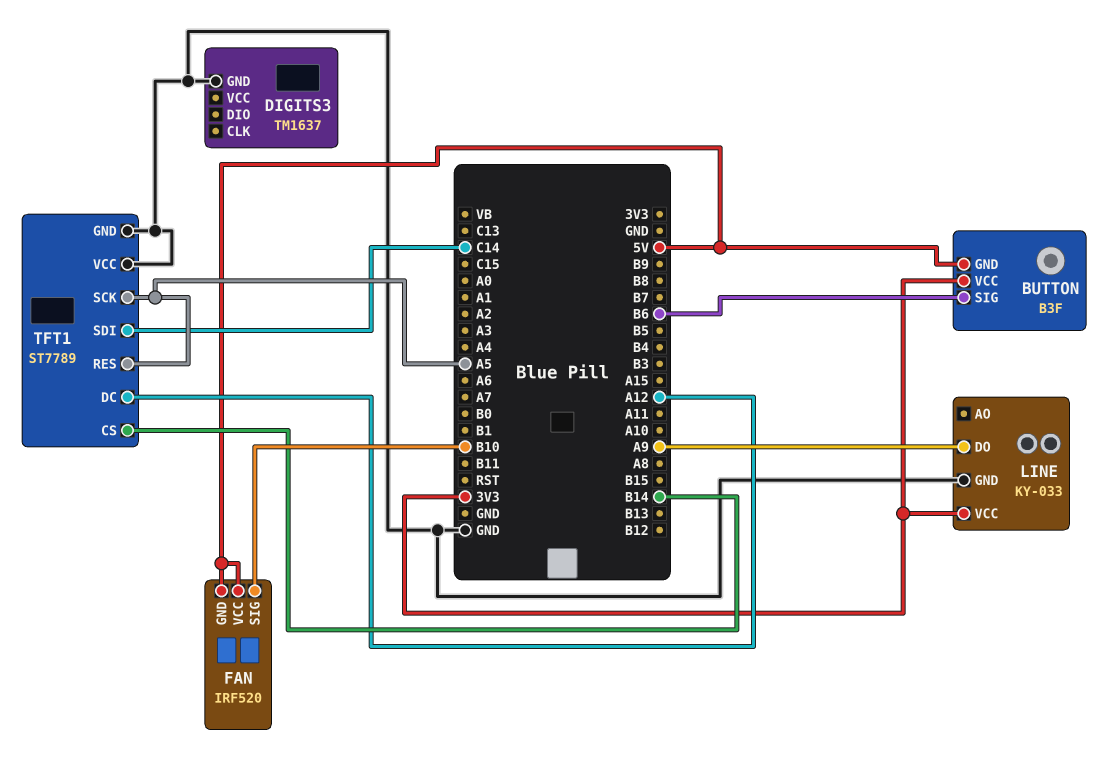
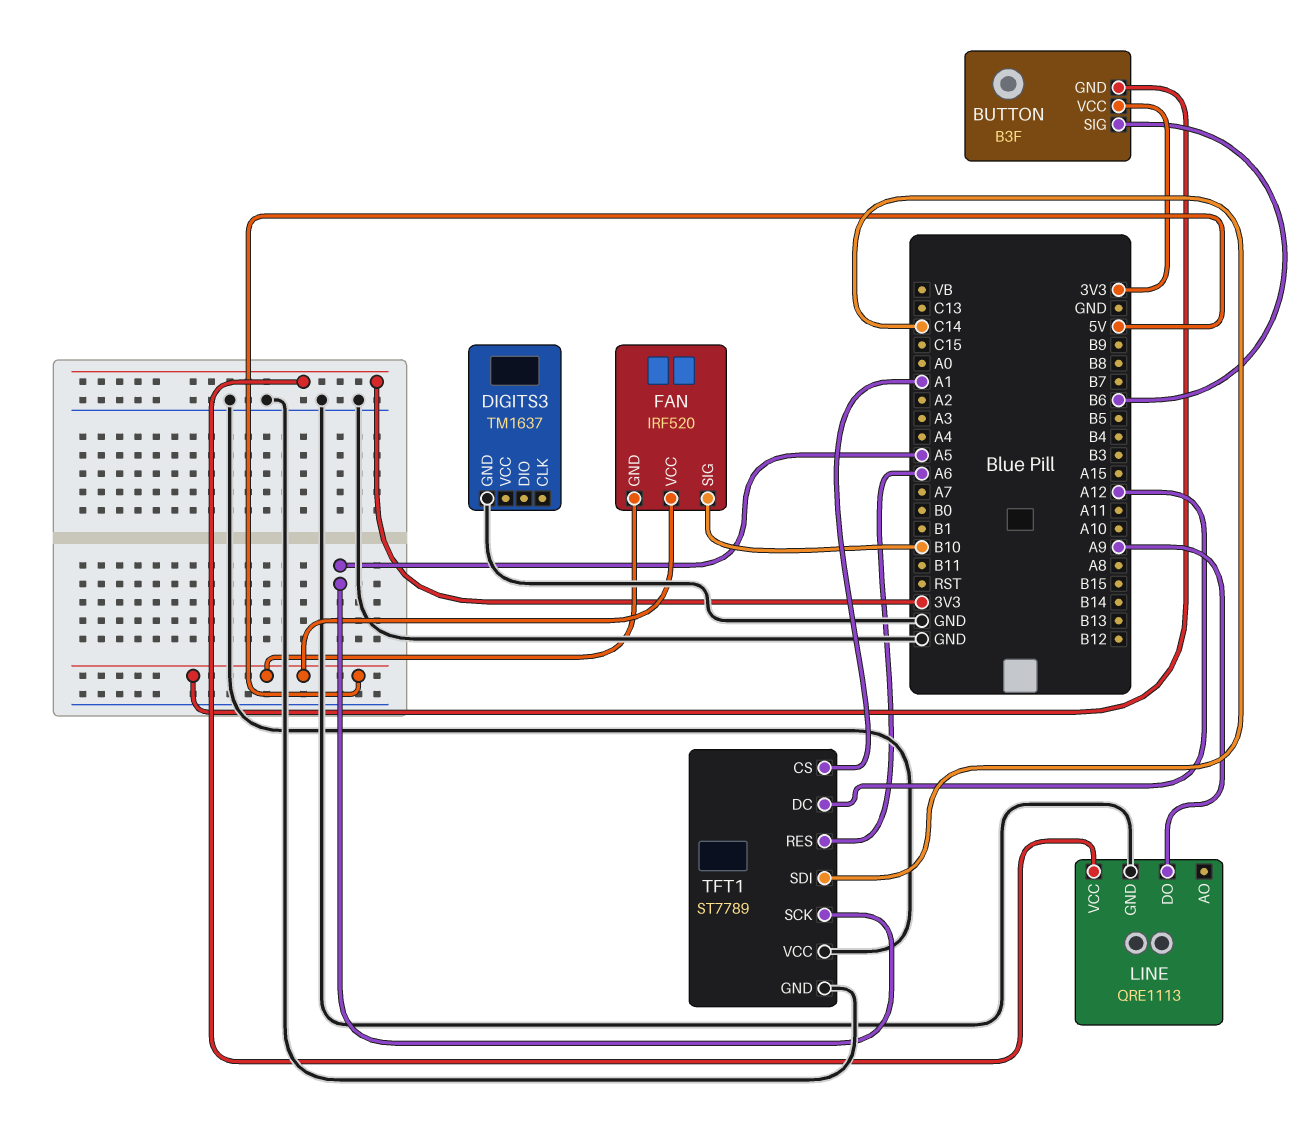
LINE: KY-033 -> QRE1113
TFT1 pin CS: B14 -> A1
TFT1 pin RES: A5 -> A6

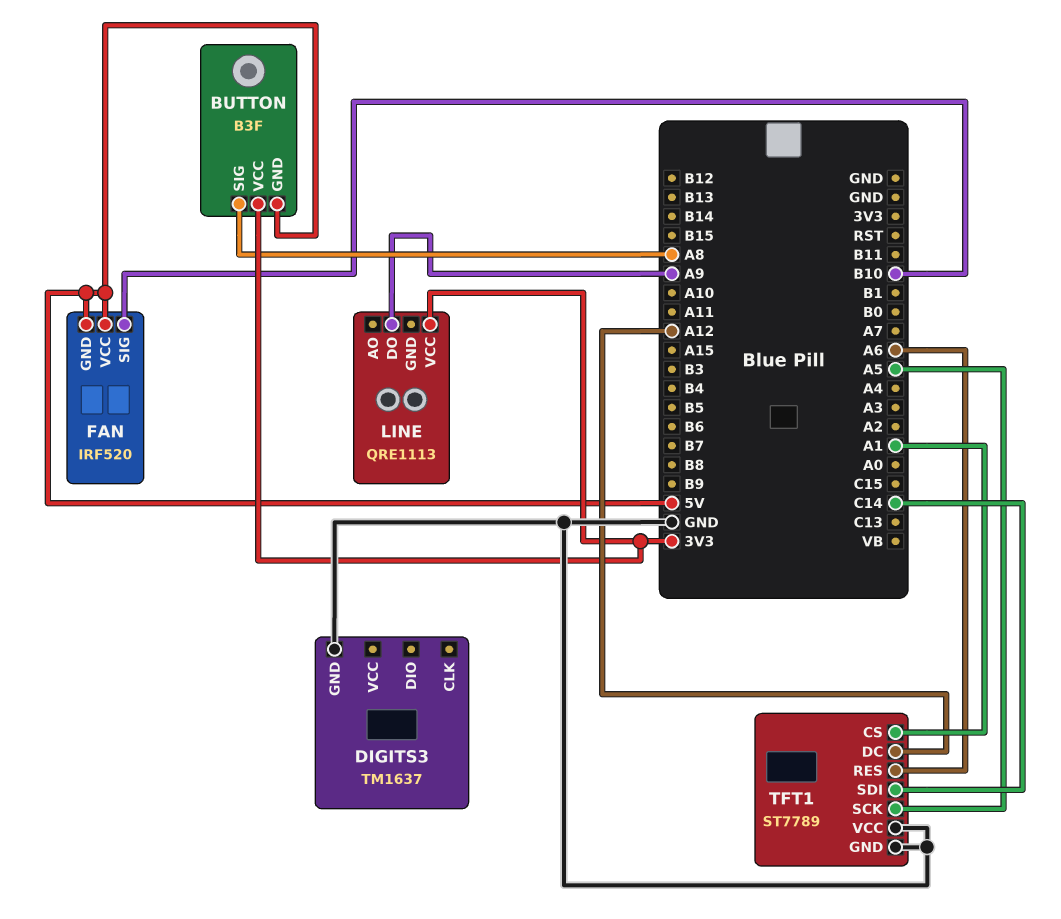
BUTTON pin SIG: B6 -> A8
LINE pin GND: GND -> none

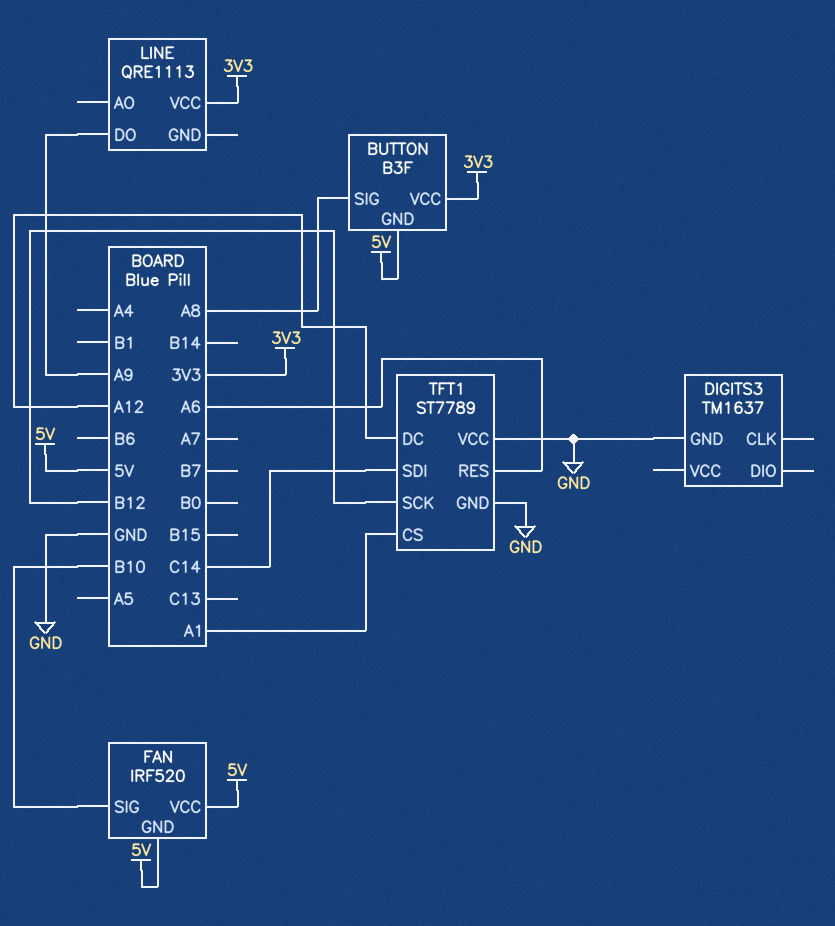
TFT1 pin SCK: A5 -> B12

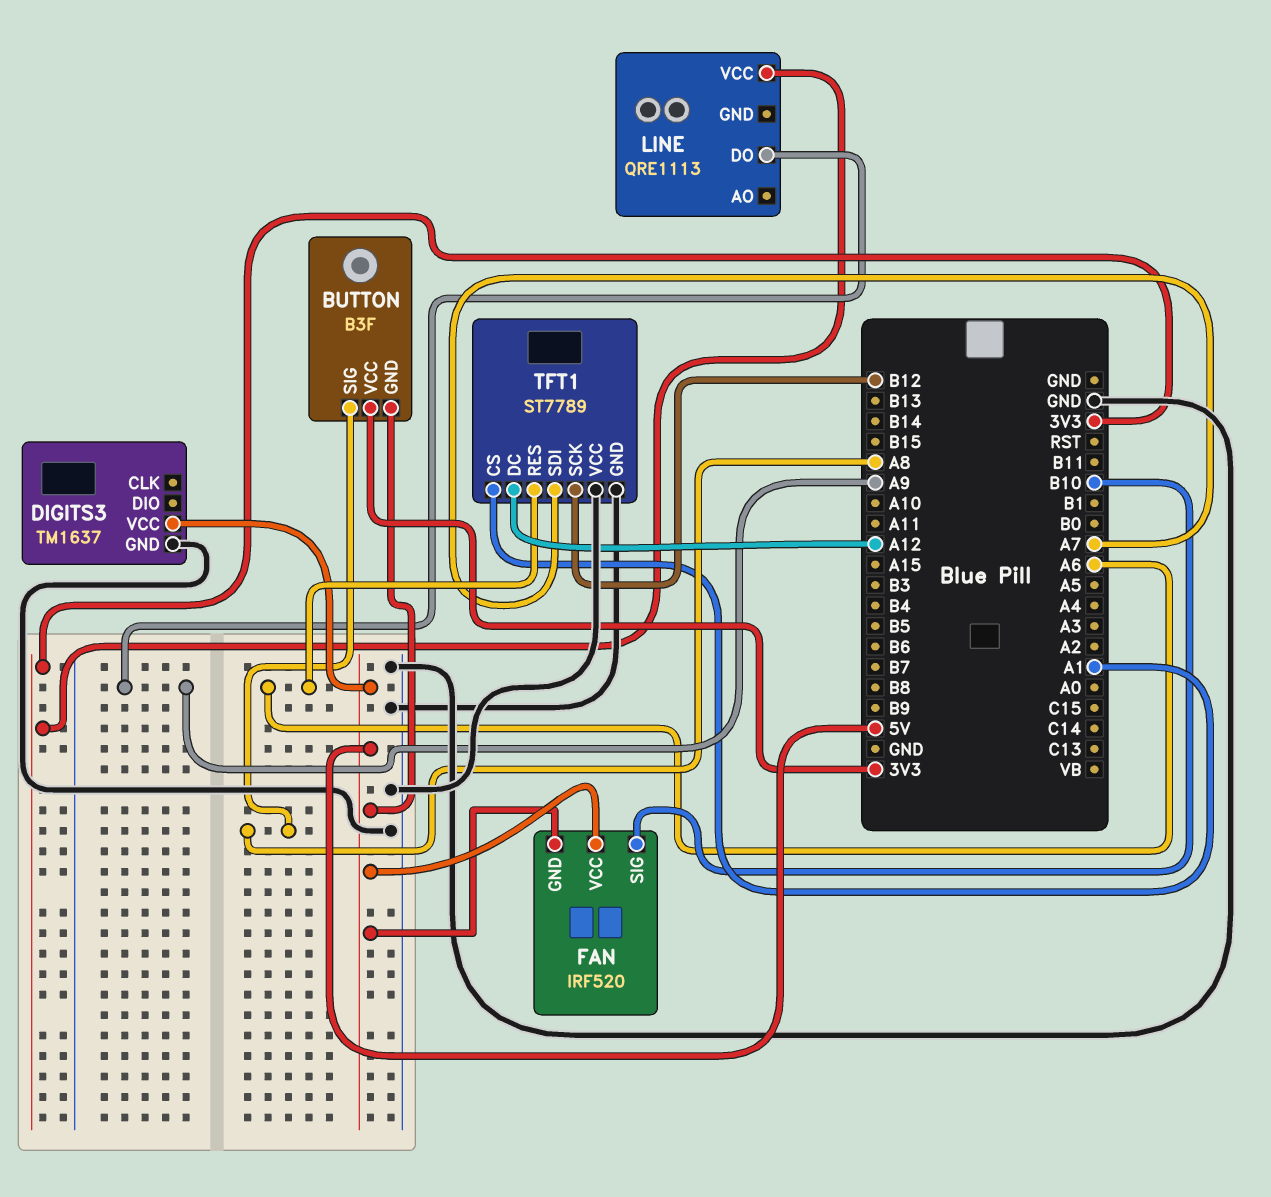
DIGITS3 pin VCC: none -> 5V
TFT1 pin SDI: C14 -> A7

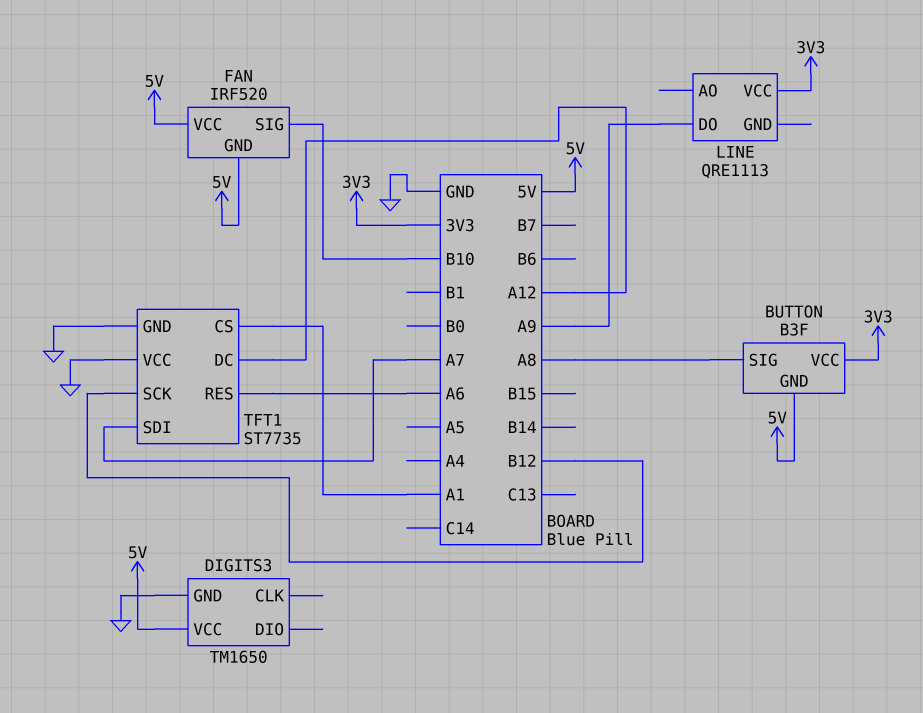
DIGITS3: TM1637 -> TM1650
TFT1: ST7789 -> ST7735

